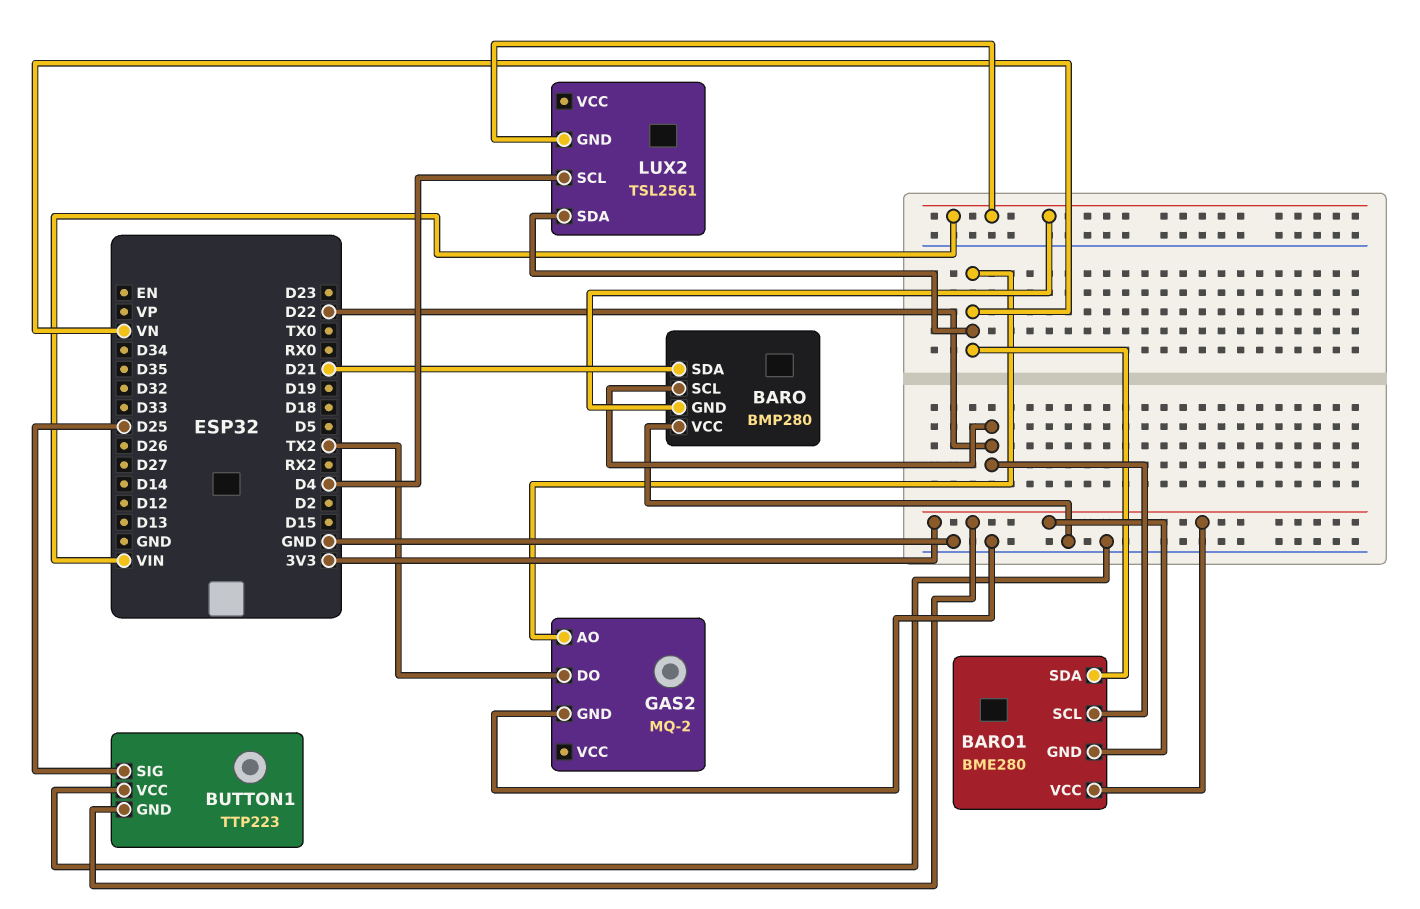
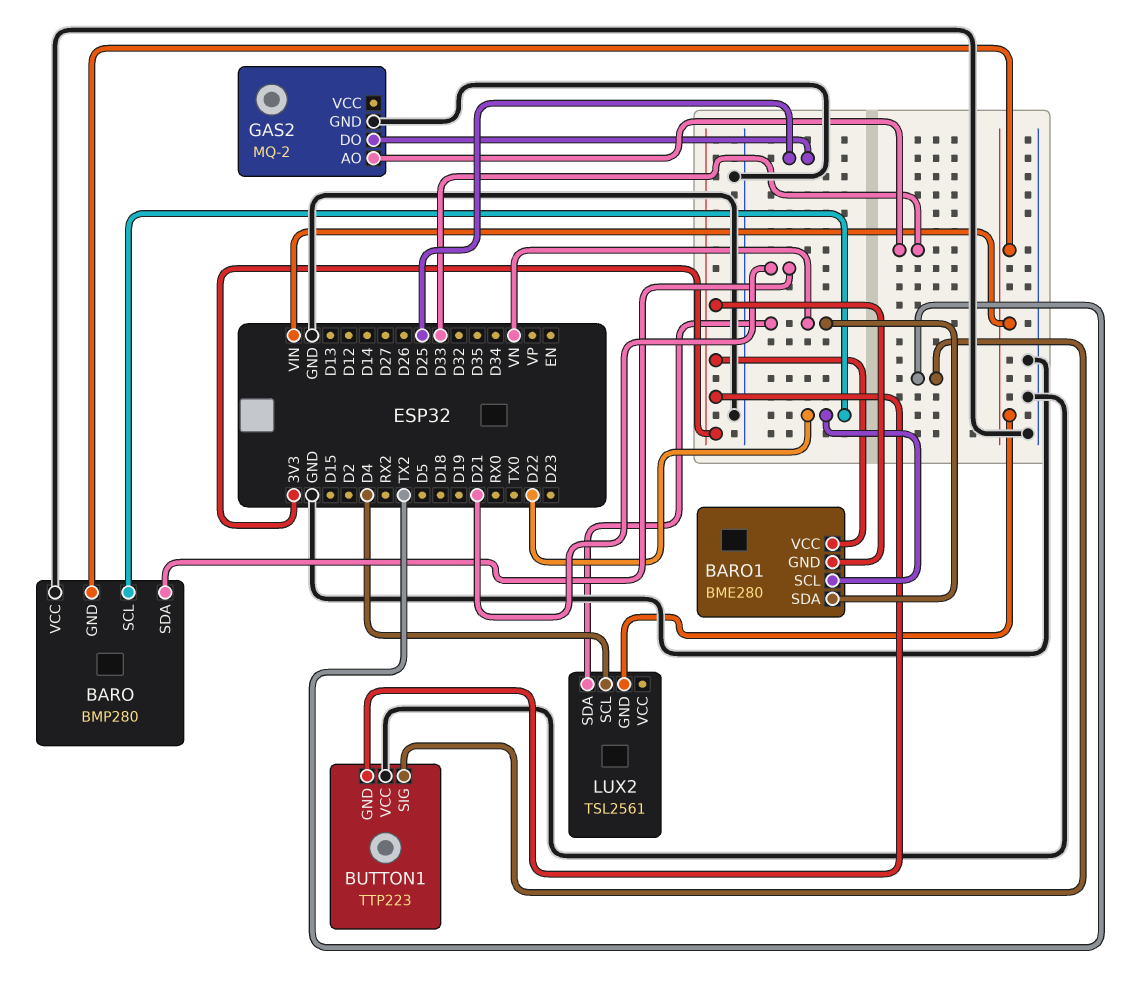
BUTTON1 pin SIG: D25 -> TX2
GAS2 pin AO: VN -> D33
GAS2 pin DO: TX2 -> D25

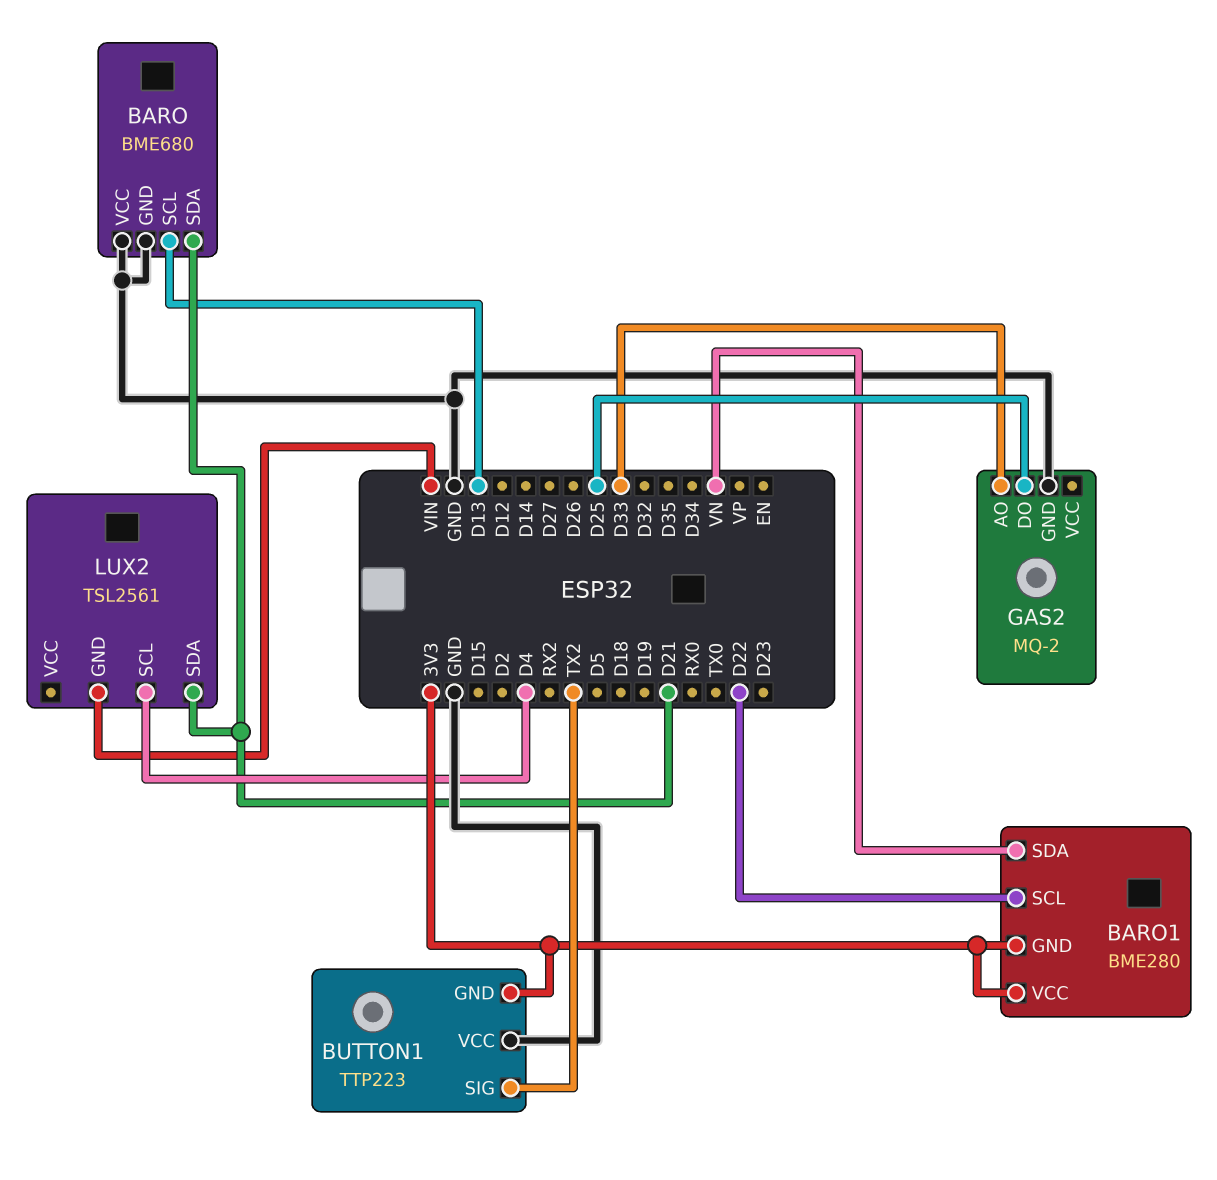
BARO: BMP280 -> BME680
BARO pin GND: VIN -> GND
BARO pin SCL: D22 -> D13
LUX2 pin SDA: VN -> D21

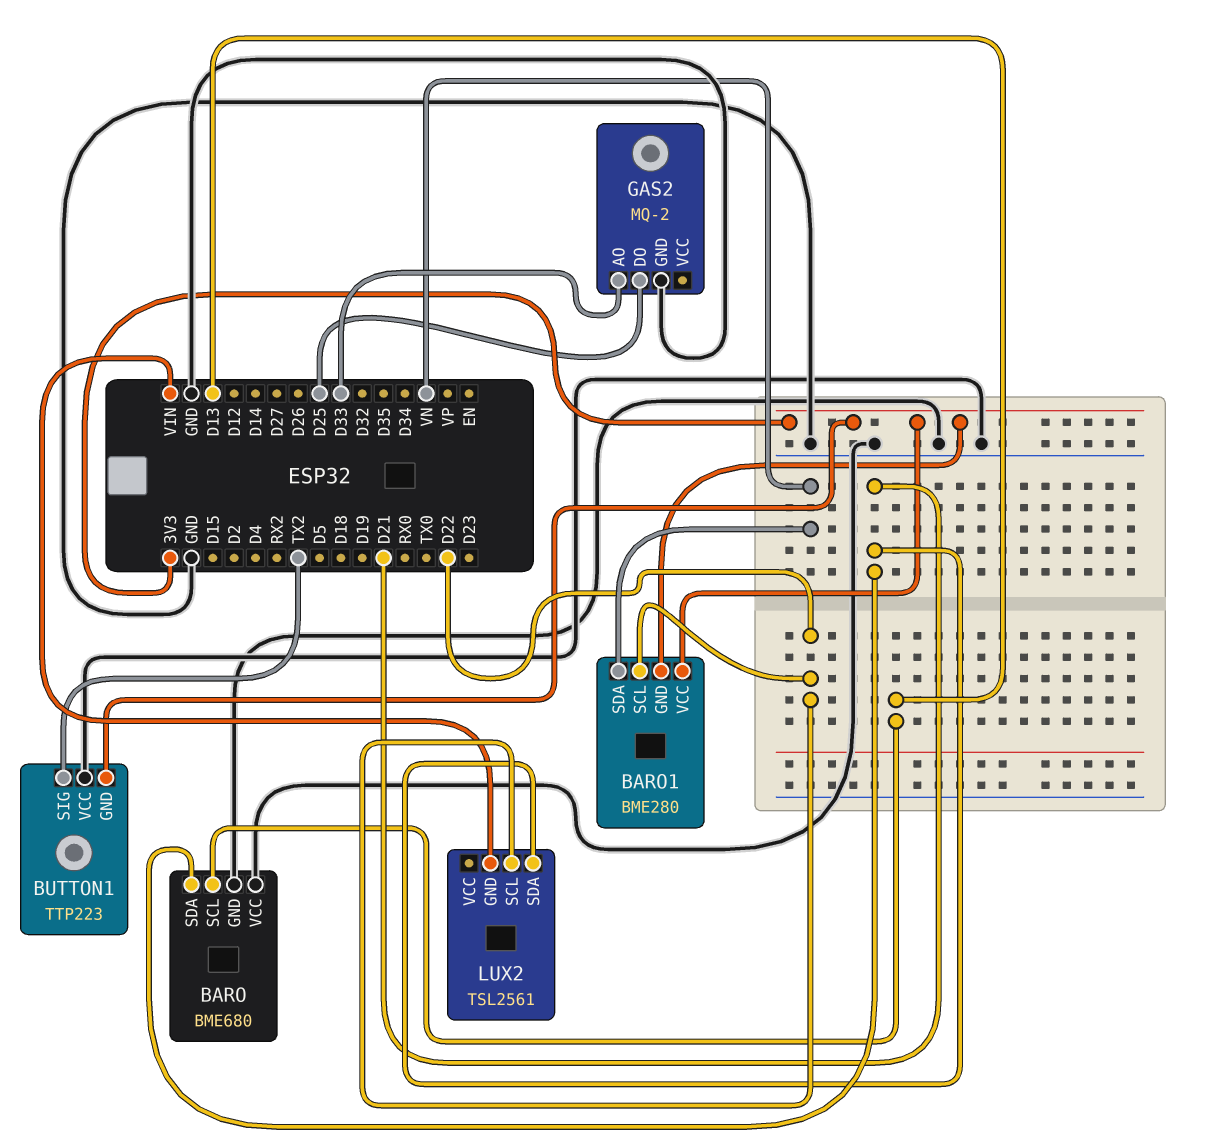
LUX2 pin SCL: D4 -> D22

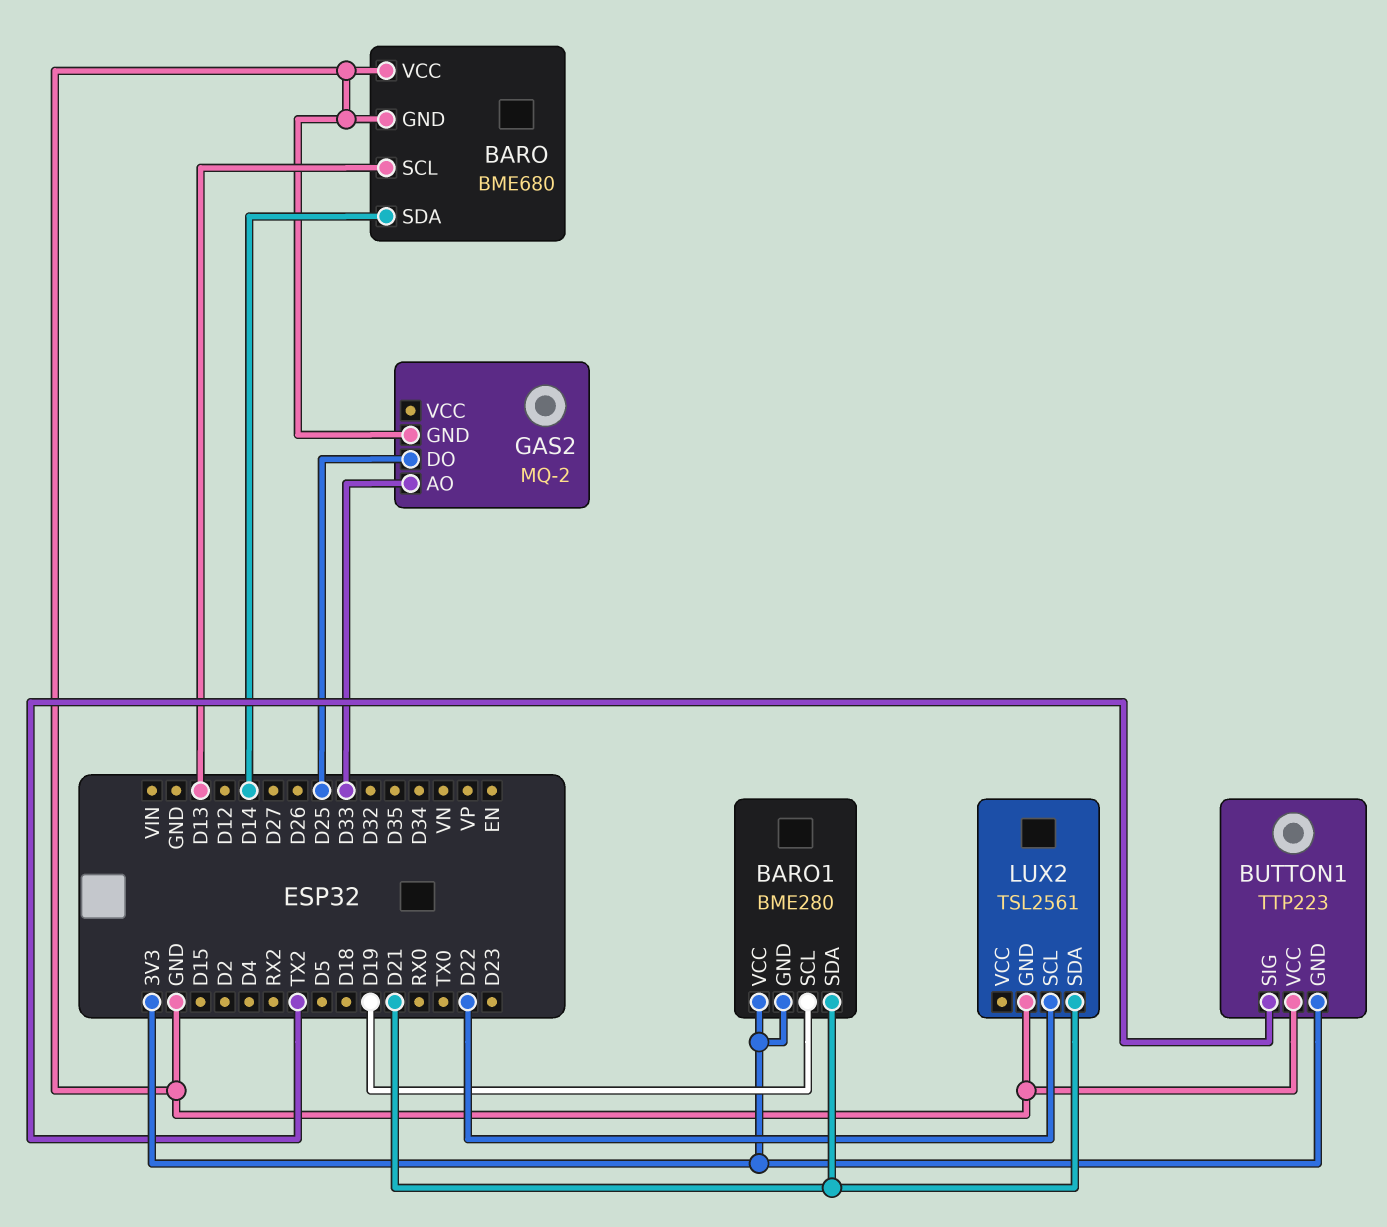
BARO pin SDA: D21 -> D14
BARO1 pin SCL: D22 -> D19
BARO1 pin SDA: VN -> D21
LUX2 pin GND: VIN -> GND

